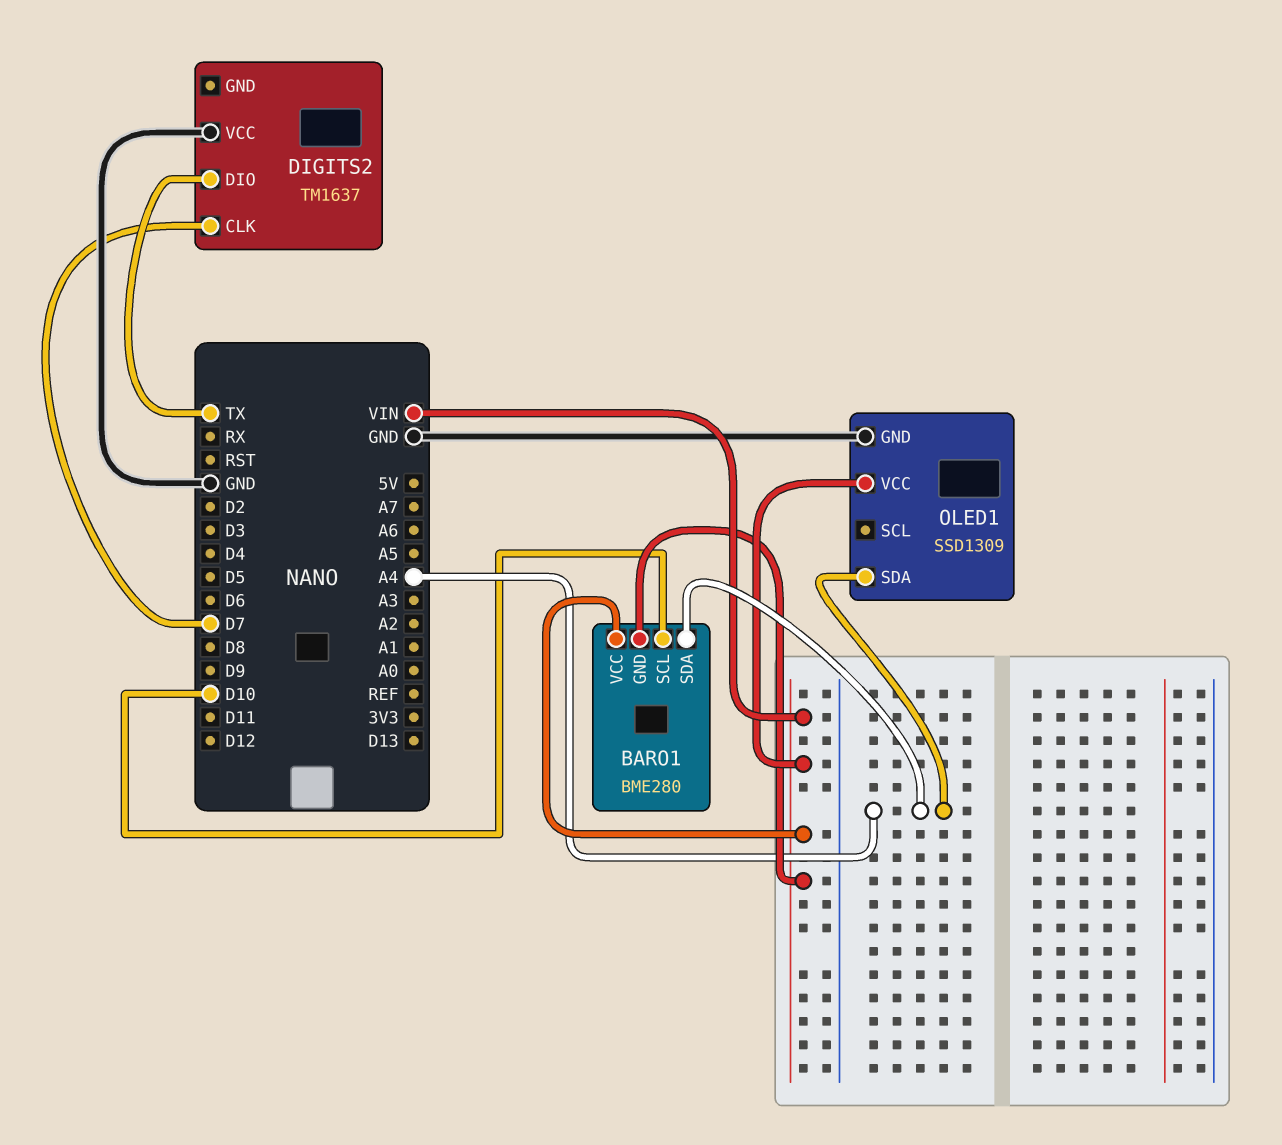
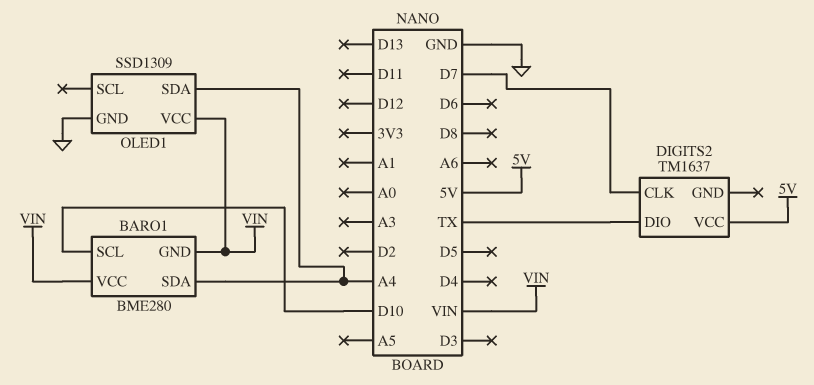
DIGITS2 pin VCC: GND -> 5V

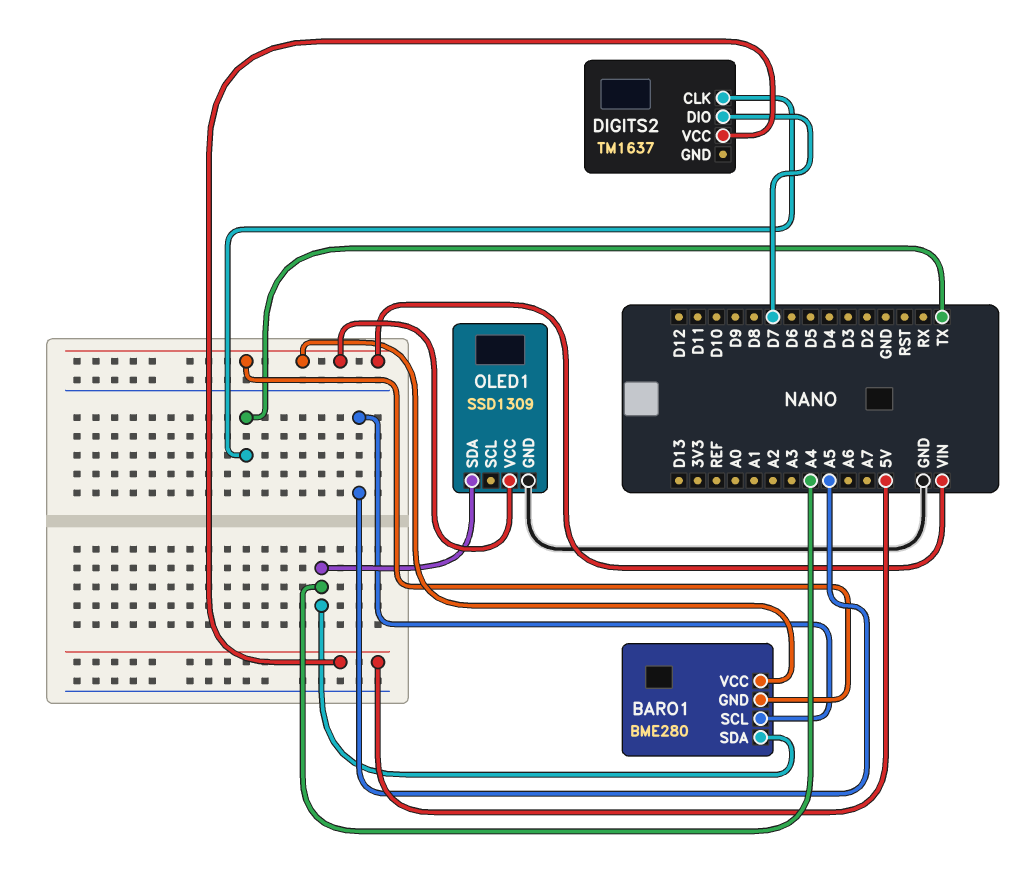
BARO1 pin SCL: D10 -> A5
DIGITS2 pin CLK: D7 -> TX
DIGITS2 pin DIO: TX -> D7

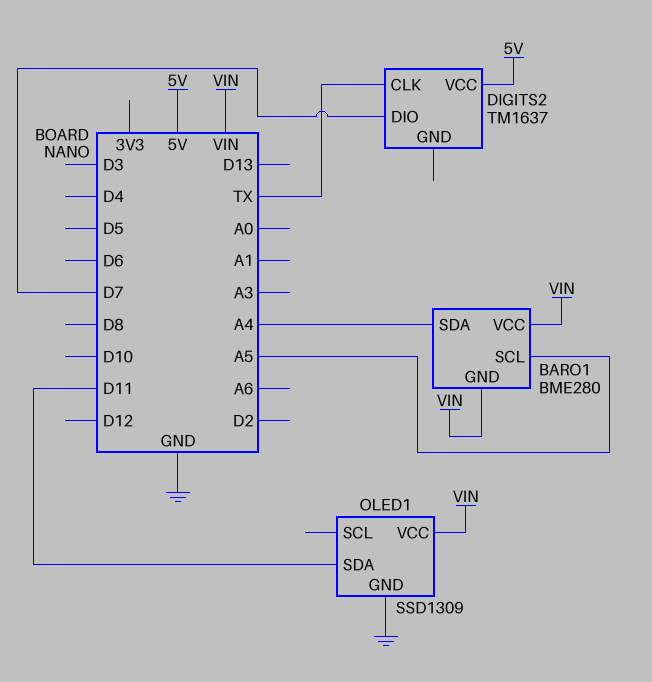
OLED1 pin SDA: A4 -> D11

